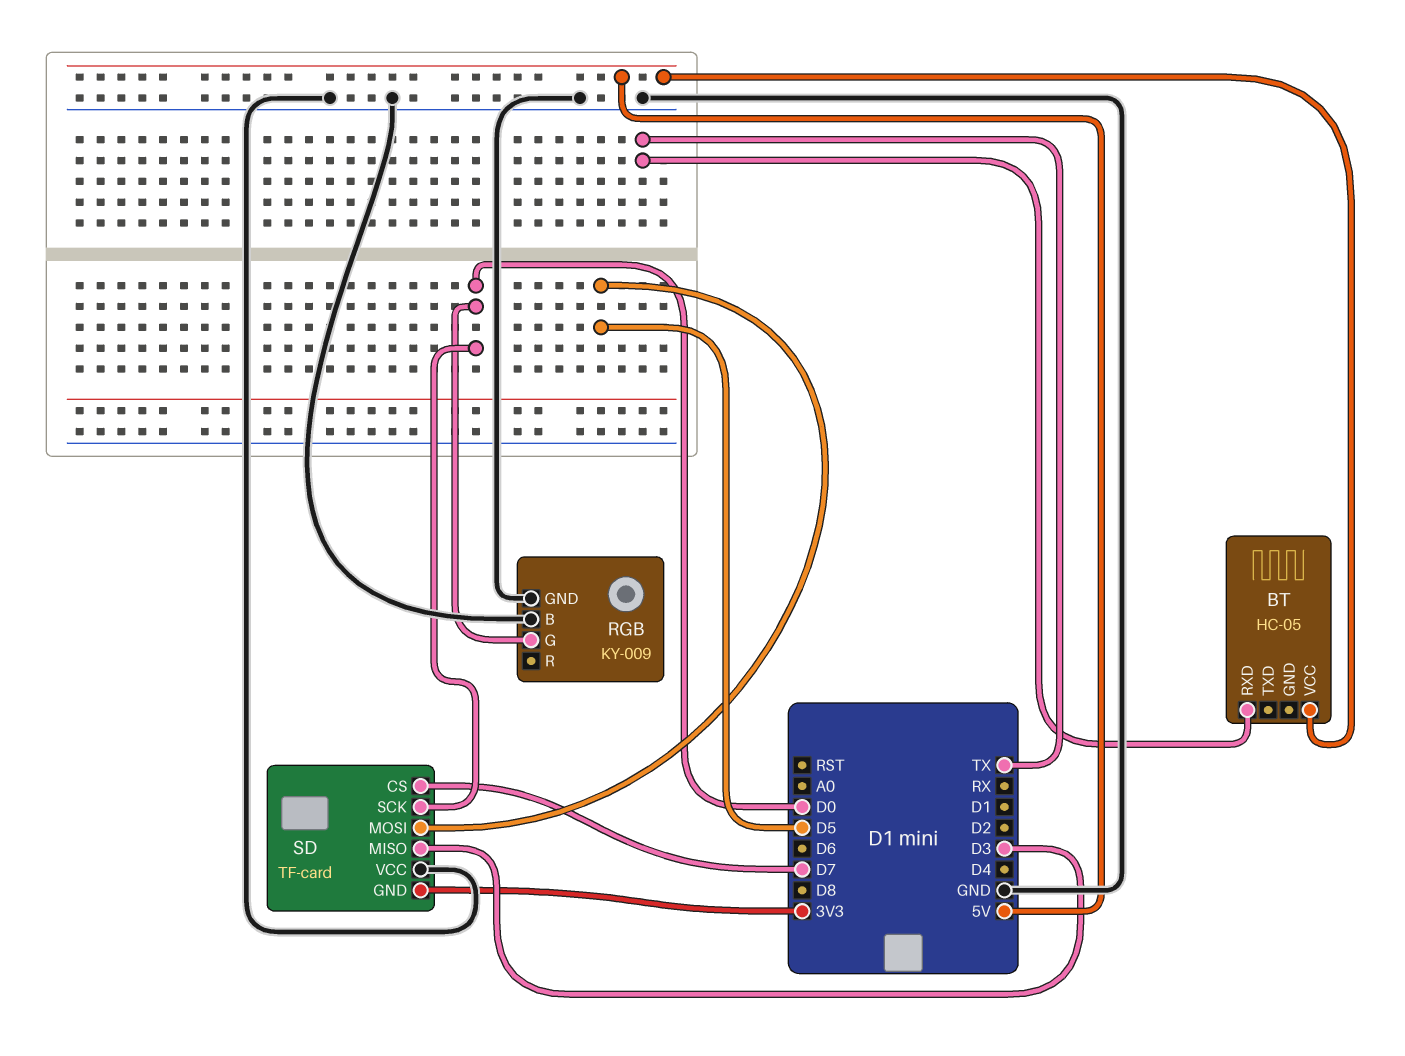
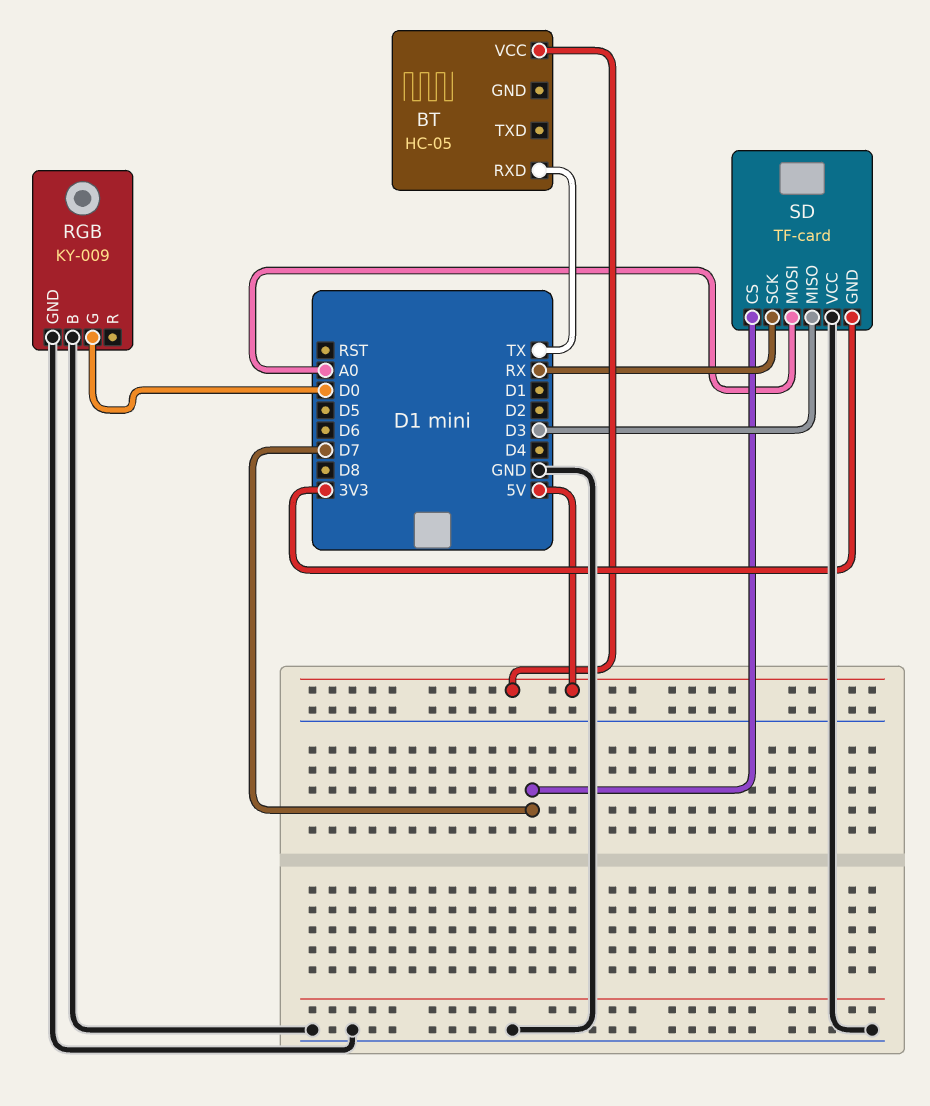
SD pin MOSI: D5 -> A0
SD pin SCK: D0 -> RX

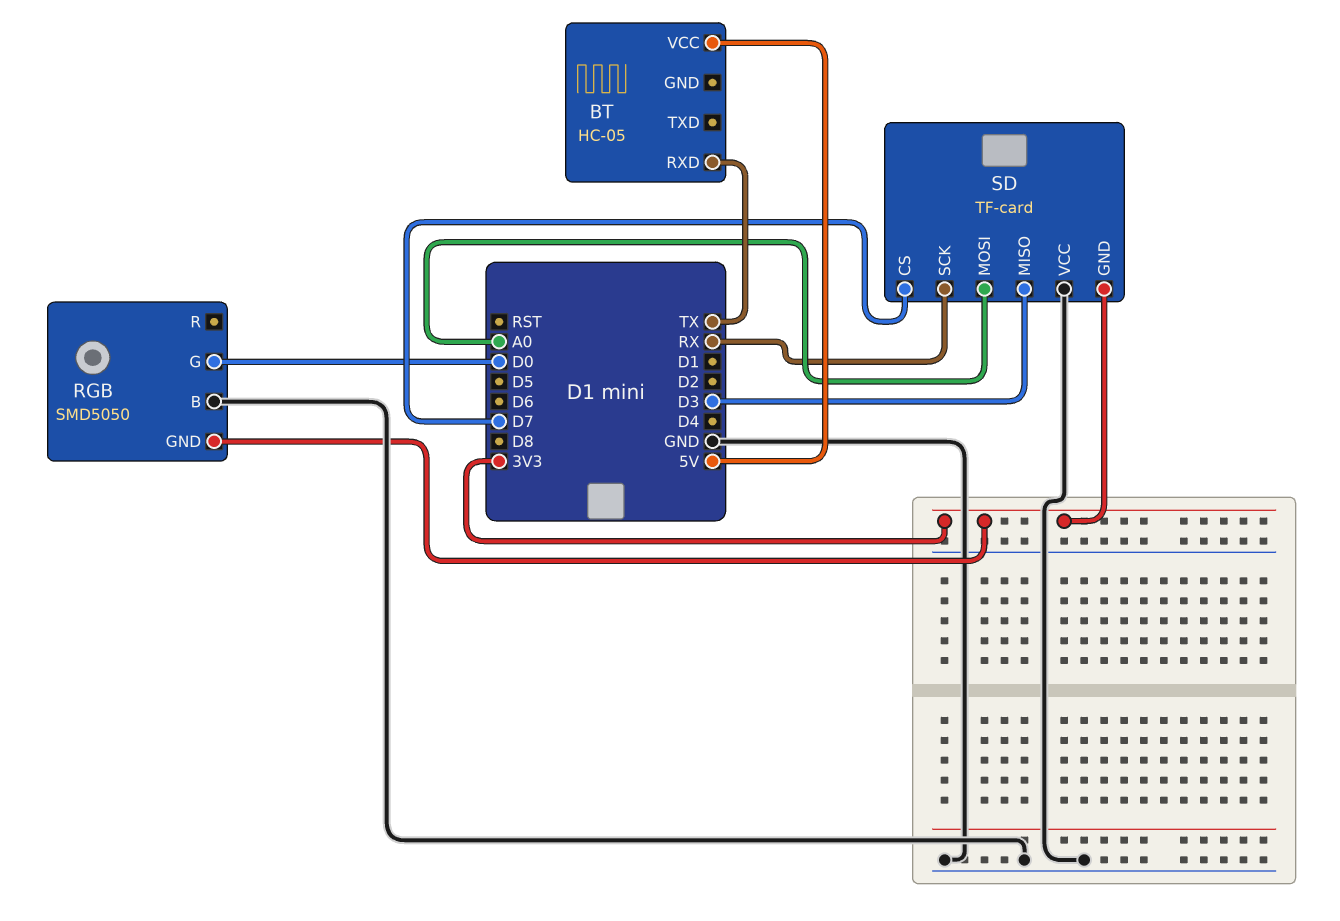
RGB: KY-009 -> SMD5050
RGB pin GND: GND -> 3V3

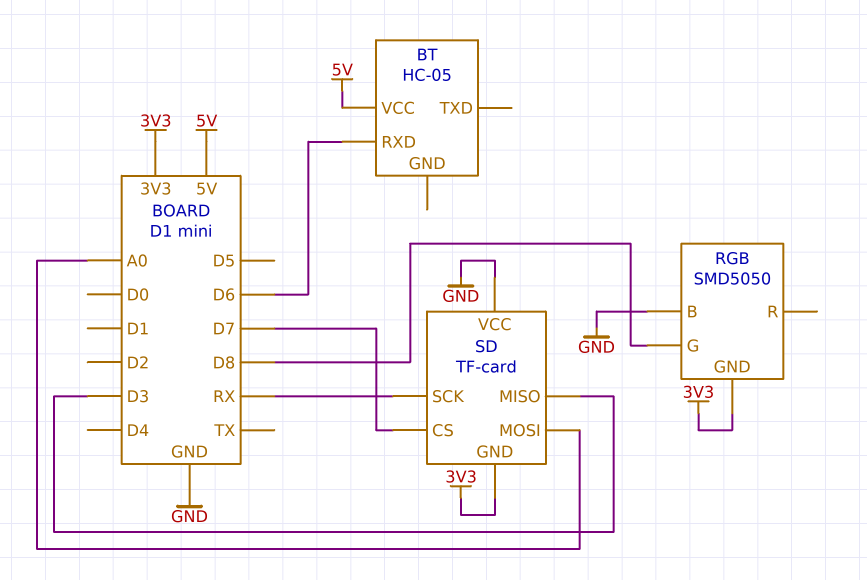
BT pin RXD: TX -> D6
RGB pin G: D0 -> D8

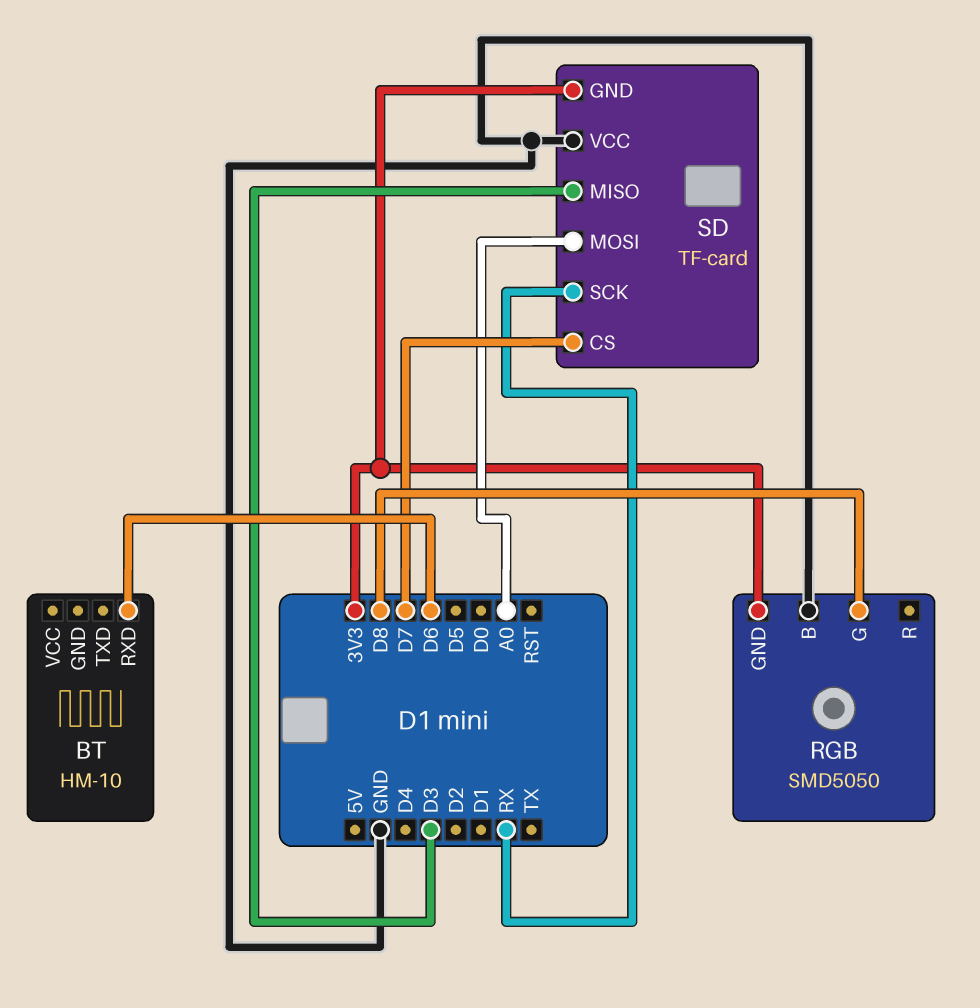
BT: HC-05 -> HM-10
BT pin VCC: 5V -> none

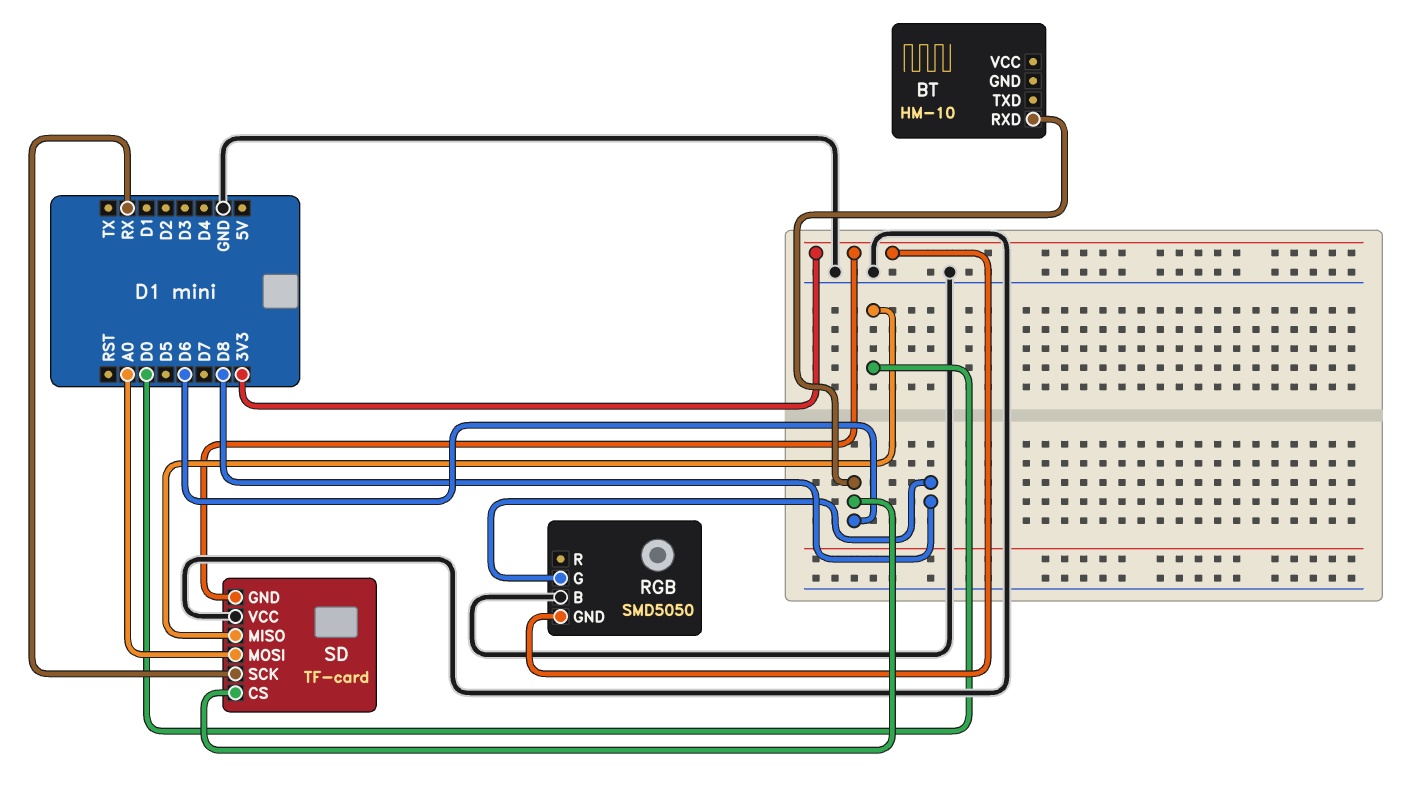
SD pin CS: D7 -> D6
SD pin MISO: D3 -> D0

